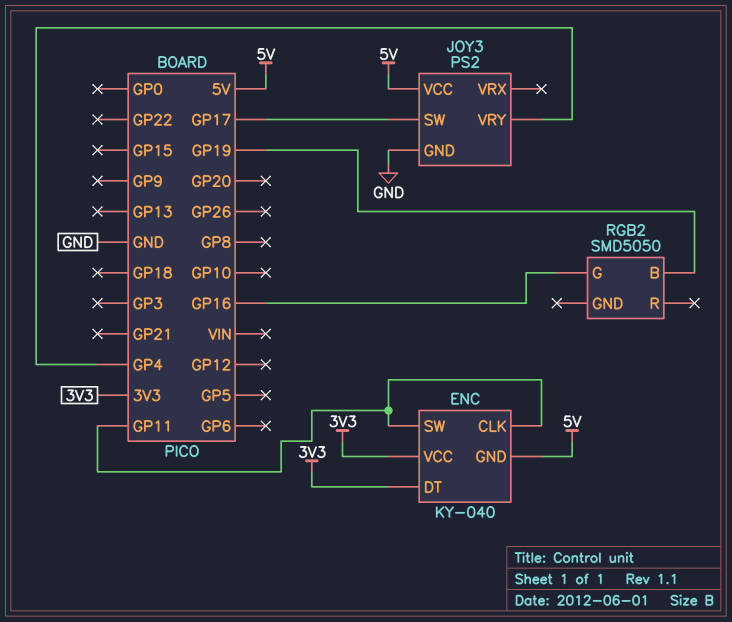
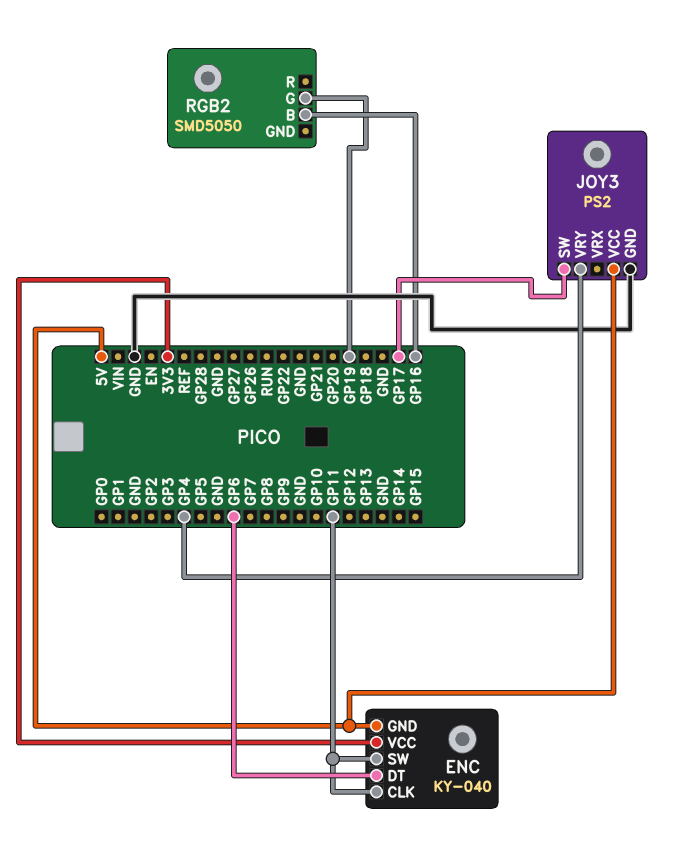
ENC pin DT: 3V3 -> GP6
RGB2 pin B: GP19 -> GP16
RGB2 pin G: GP16 -> GP19

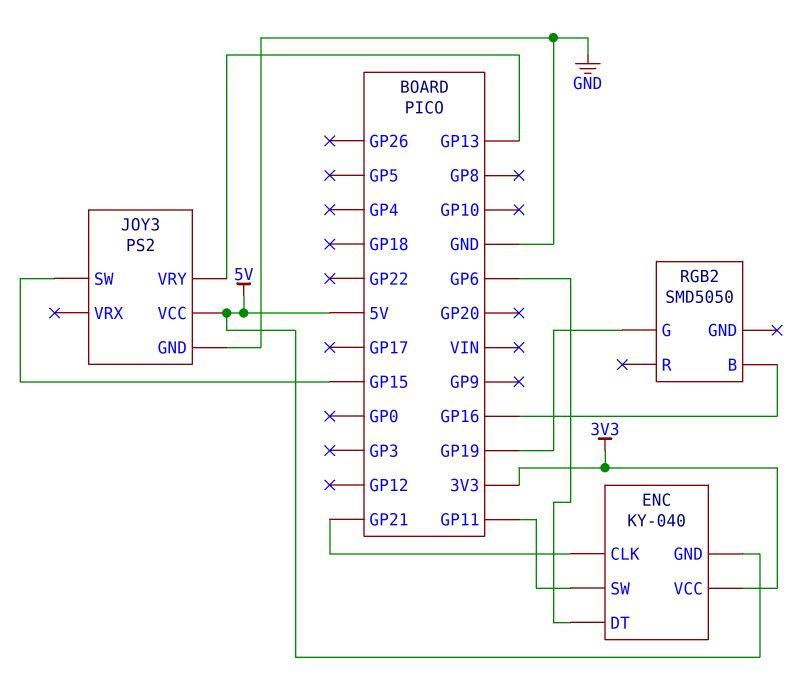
ENC pin CLK: GP11 -> GP21
JOY3 pin SW: GP17 -> GP15
JOY3 pin VRY: GP4 -> GP13

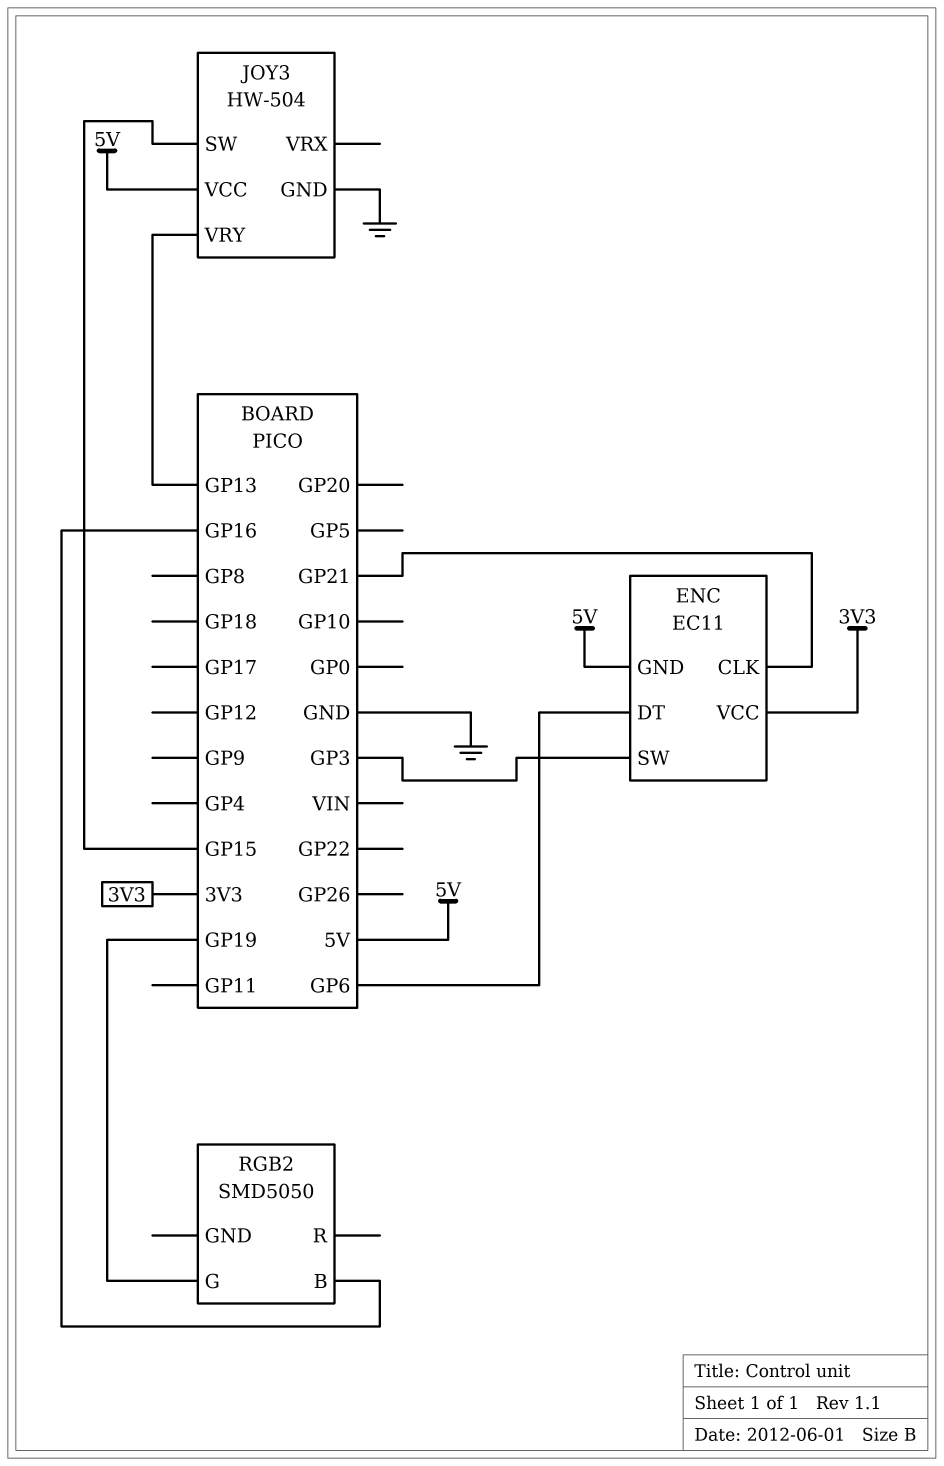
ENC: KY-040 -> EC11
ENC pin SW: GP11 -> GP3
JOY3: PS2 -> HW-504

